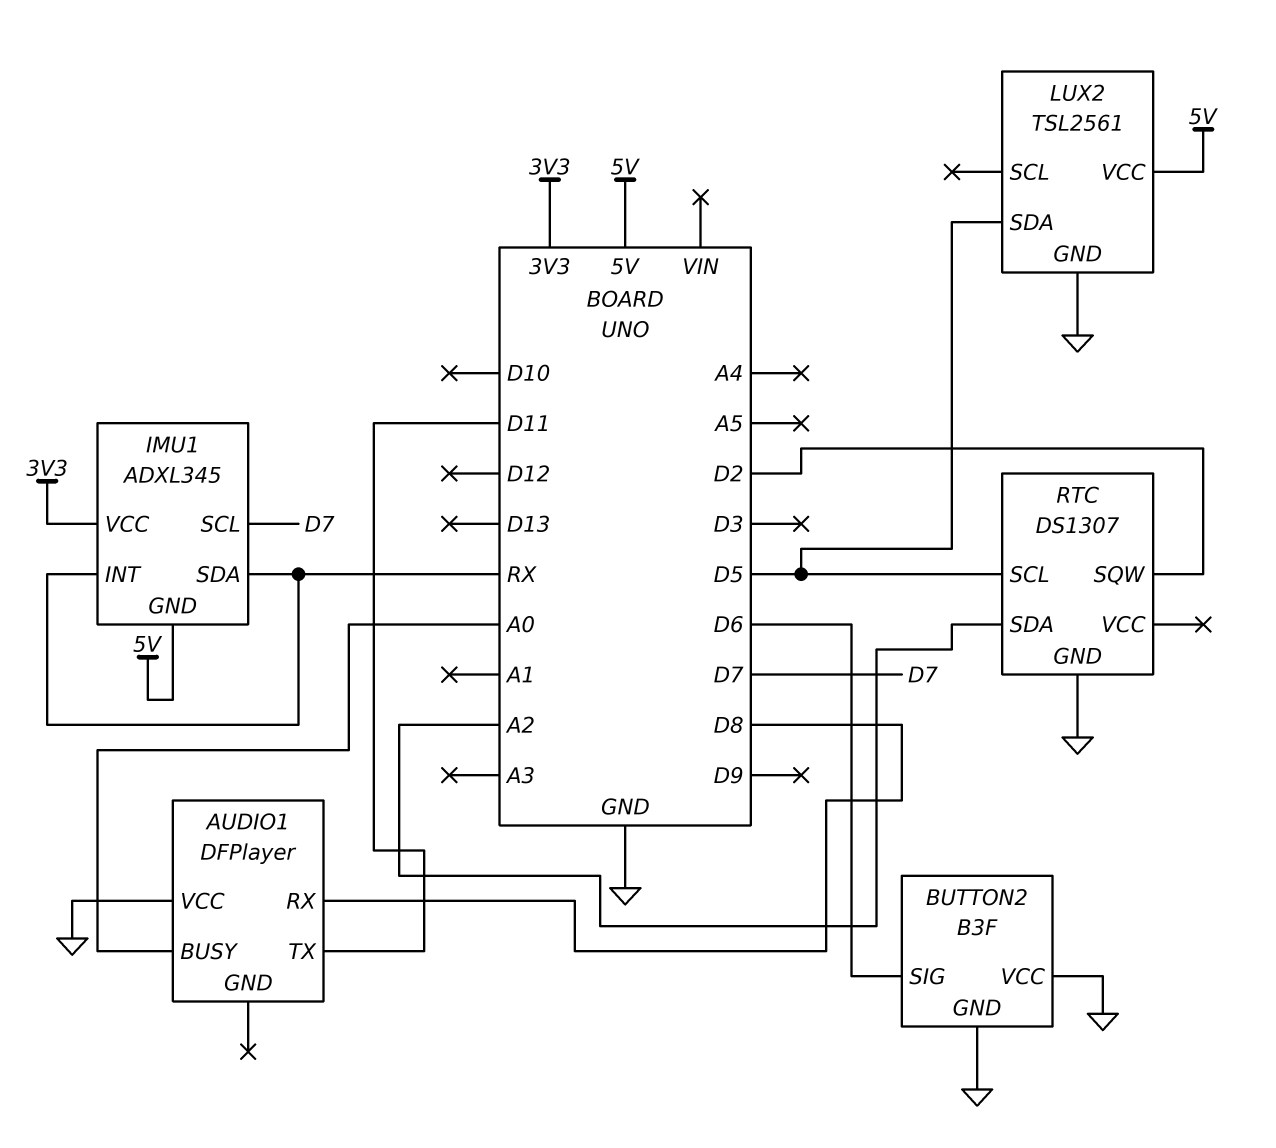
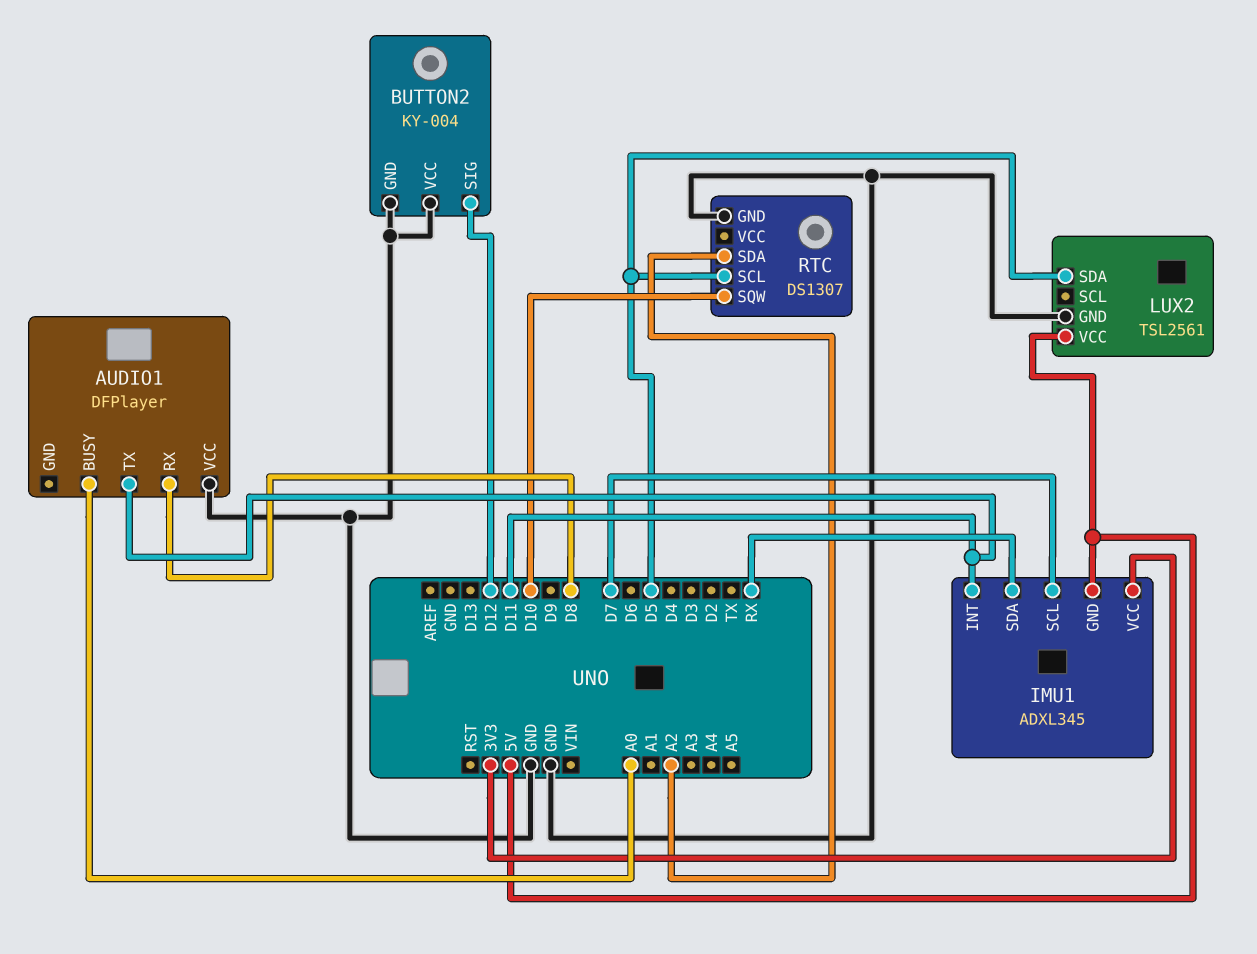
BUTTON2: B3F -> KY-004
BUTTON2 pin SIG: D6 -> D12
IMU1 pin INT: RX -> D11
RTC pin SQW: D2 -> D10

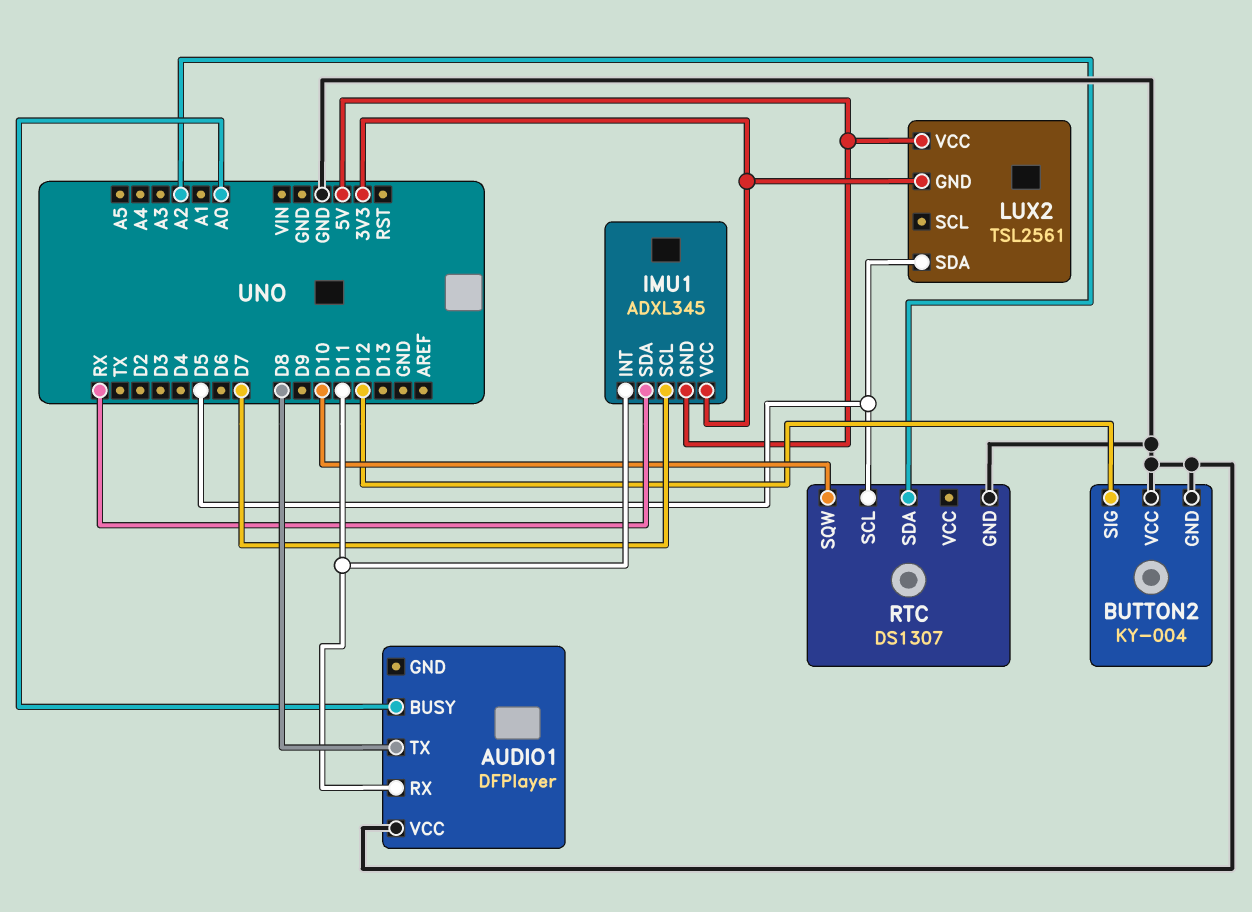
AUDIO1 pin RX: D8 -> D11
AUDIO1 pin TX: D11 -> D8
LUX2 pin GND: GND -> 3V3

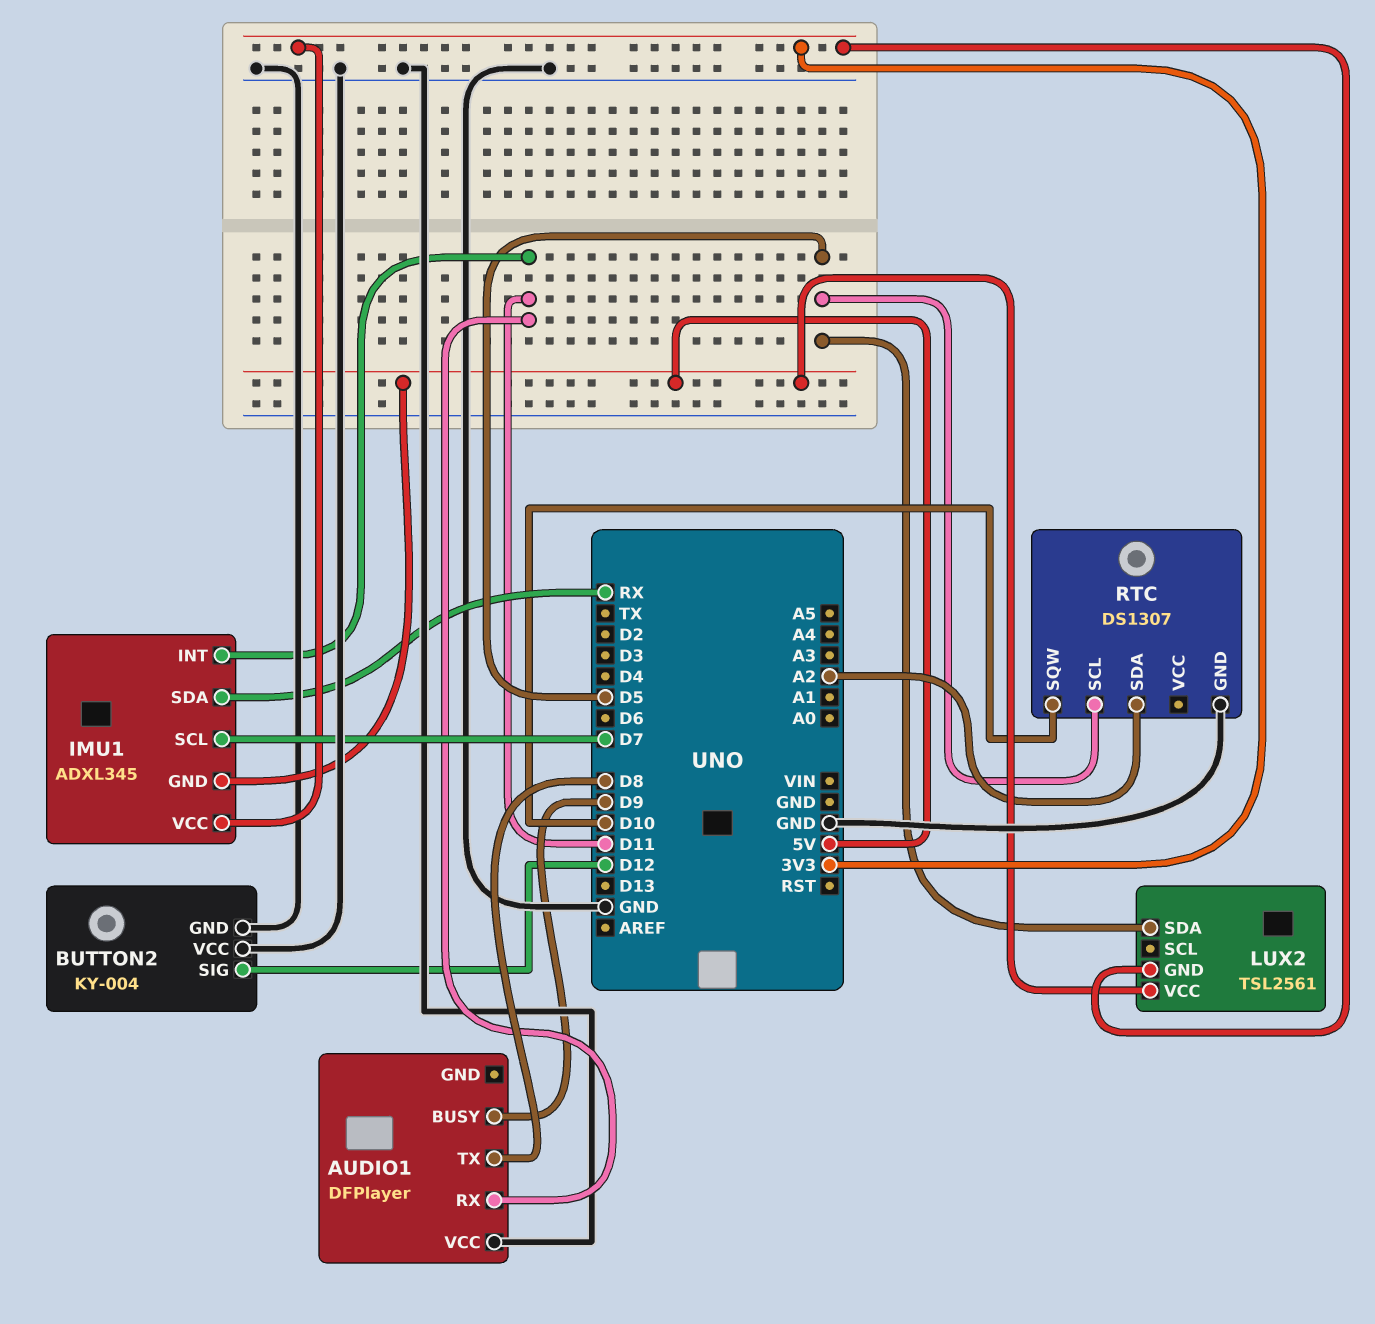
AUDIO1 pin BUSY: A0 -> D9

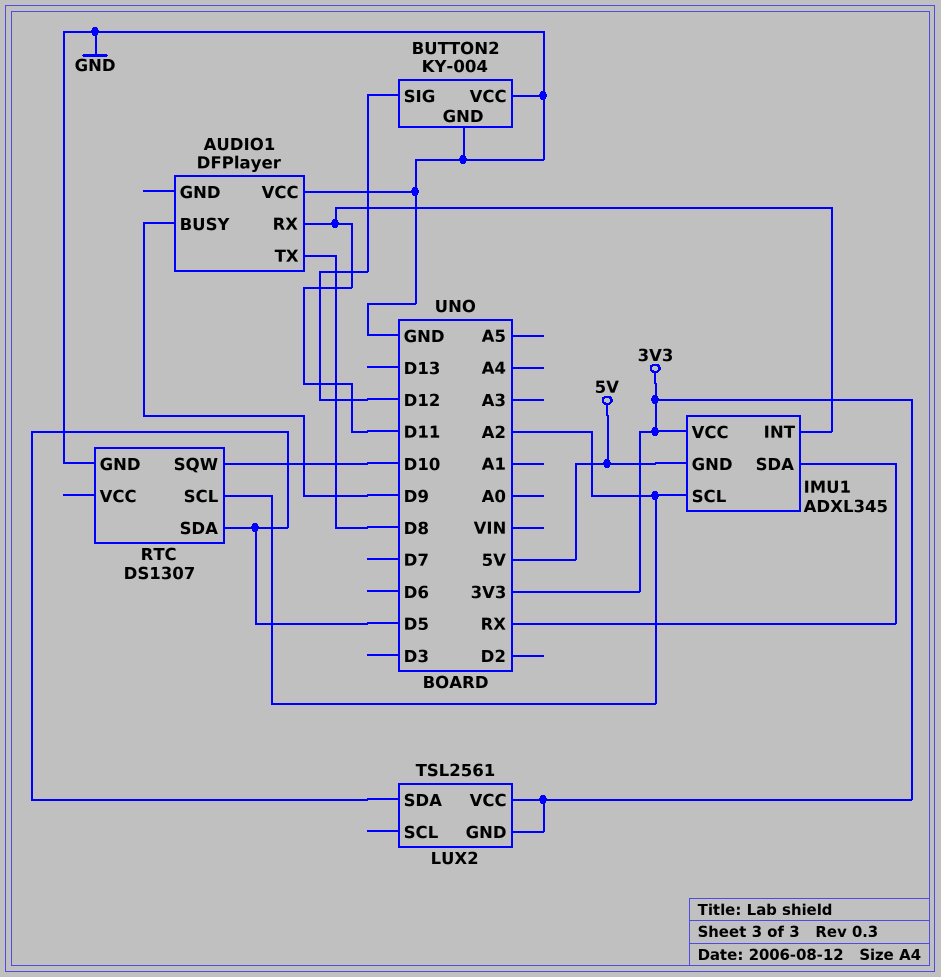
IMU1 pin SCL: D7 -> A2
LUX2 pin VCC: 5V -> 3V3
RTC pin SCL: D5 -> A2
RTC pin SDA: A2 -> D5

